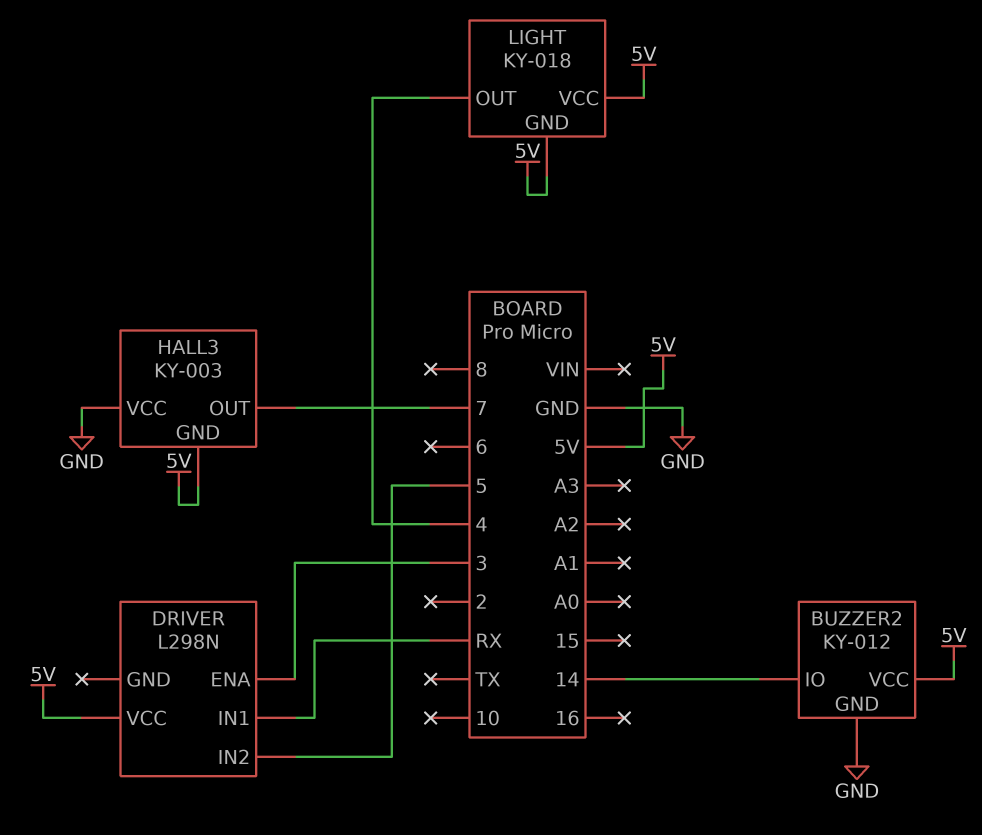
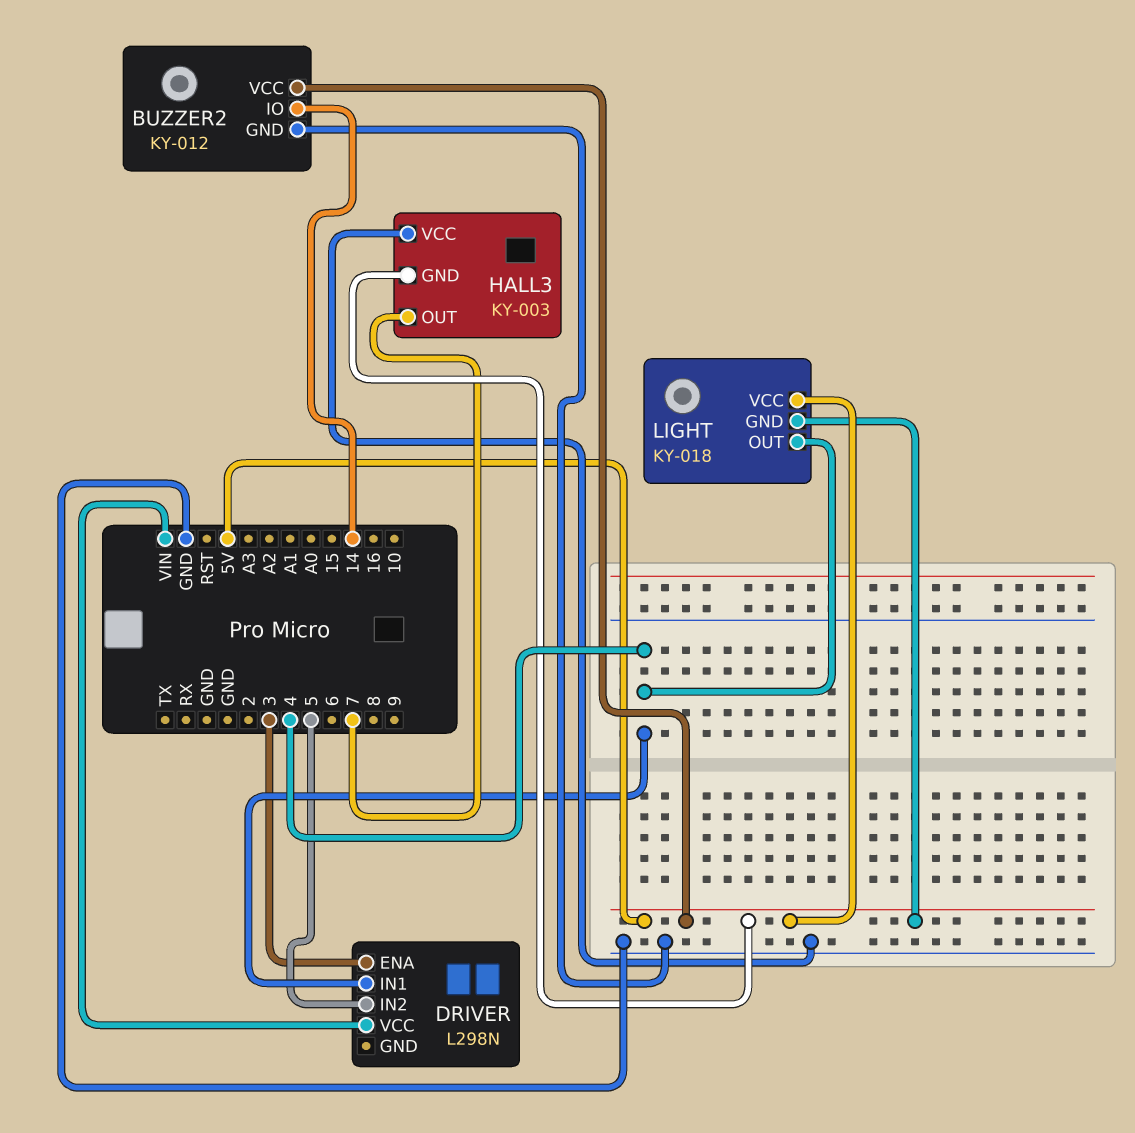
DRIVER pin IN1: RX -> 4
DRIVER pin VCC: 5V -> VIN

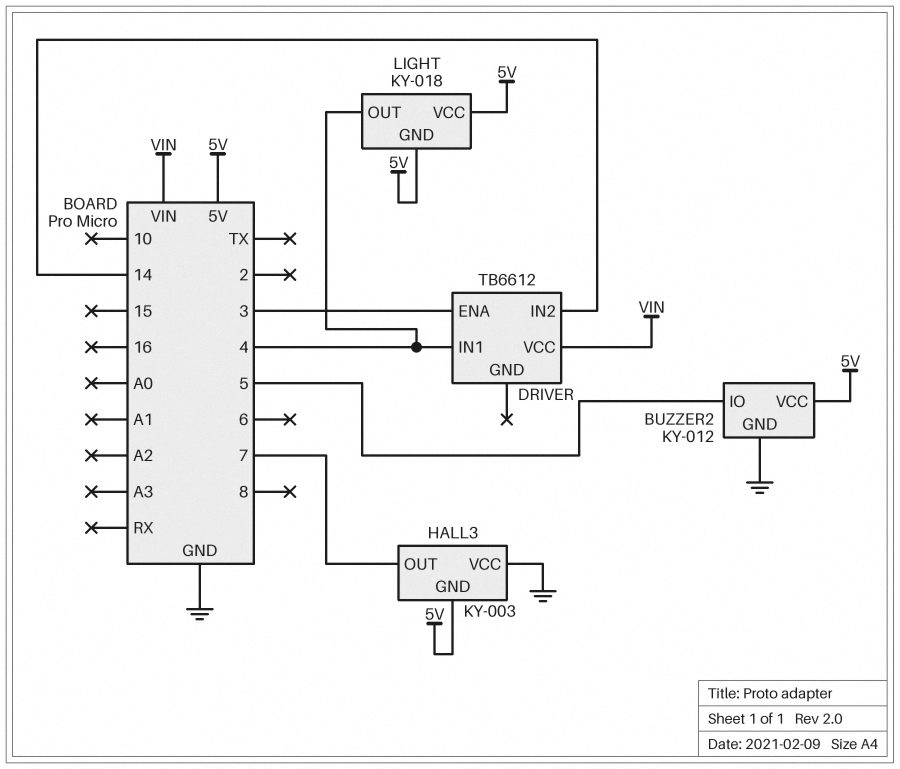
BUZZER2 pin IO: 14 -> 5
DRIVER: L298N -> TB6612
DRIVER pin IN2: 5 -> 14

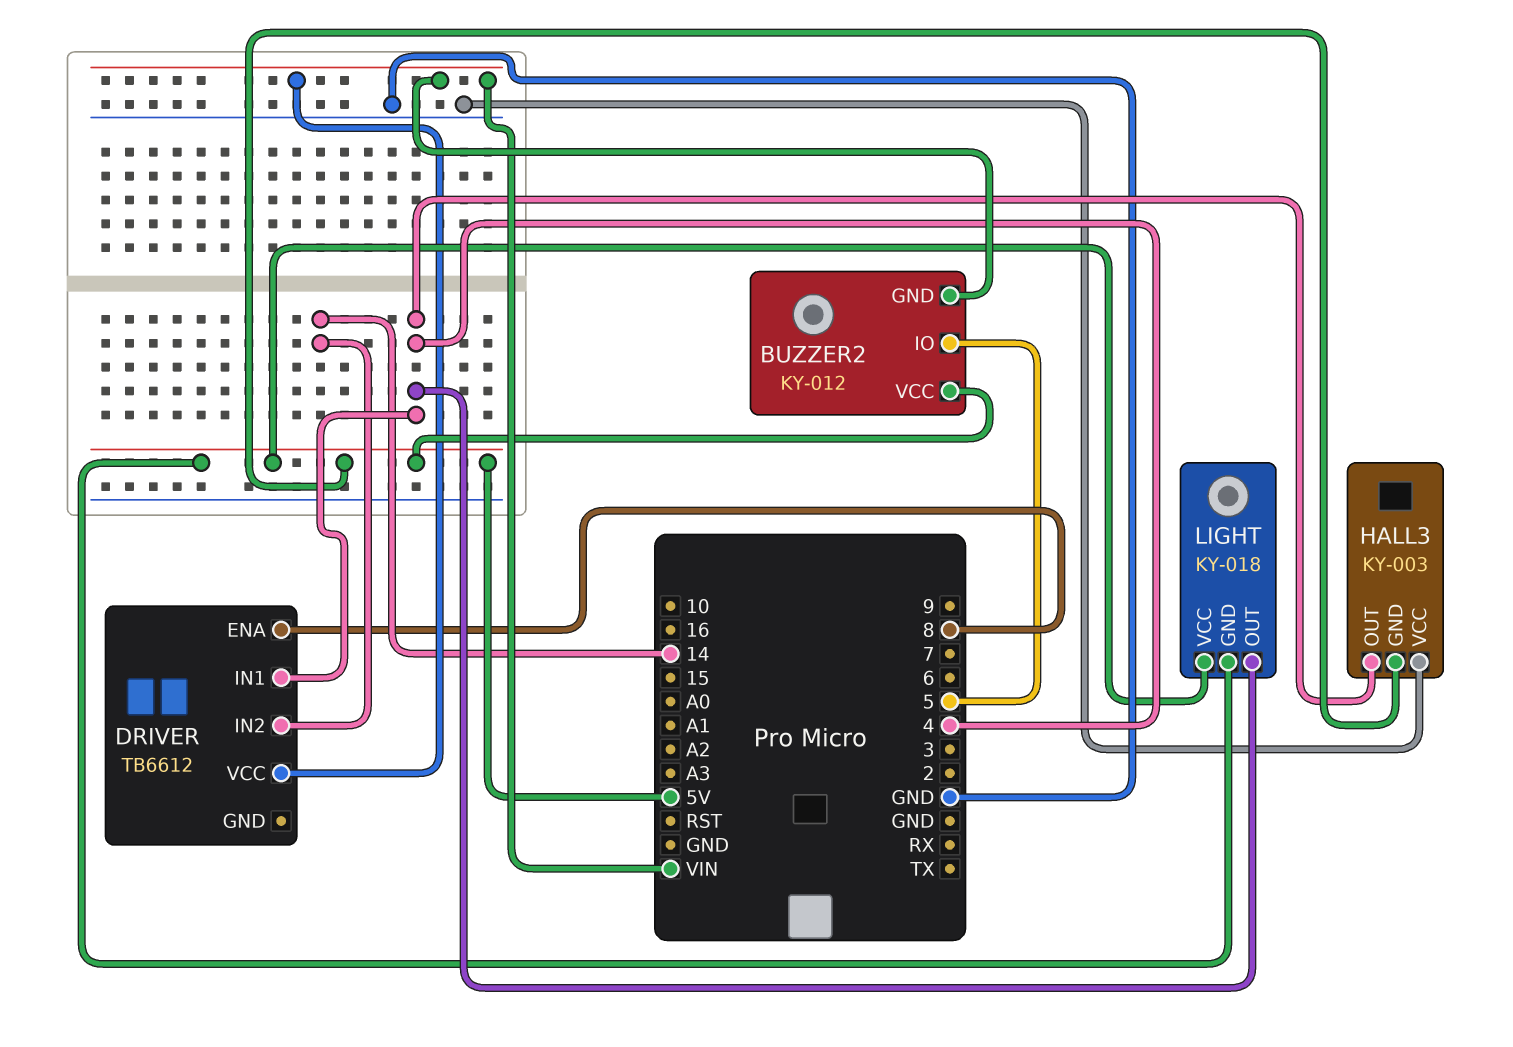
BUZZER2 pin GND: GND -> VIN
DRIVER pin ENA: 3 -> 8
HALL3 pin OUT: 7 -> 4

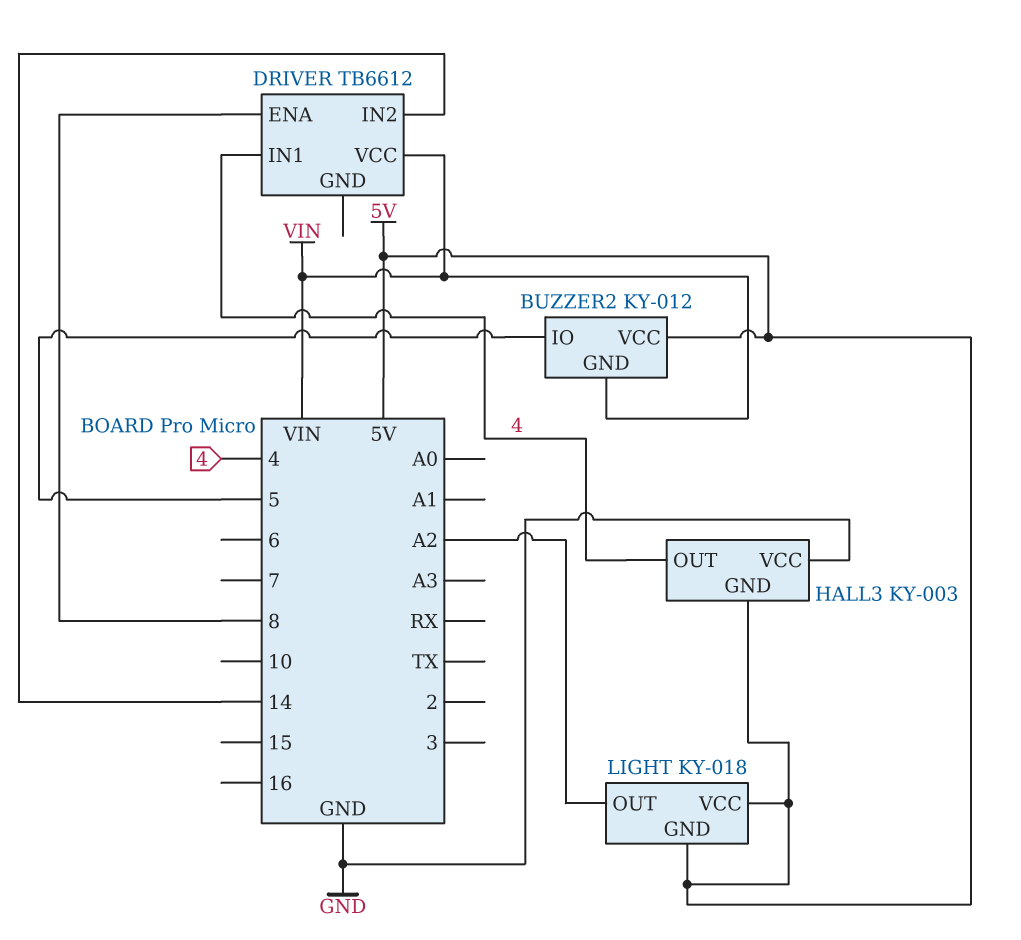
LIGHT pin OUT: 4 -> A2

